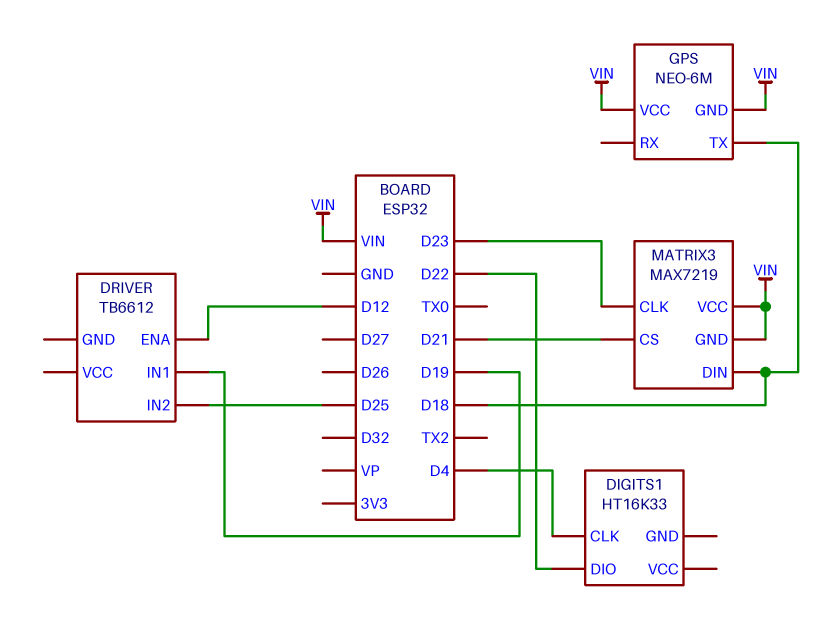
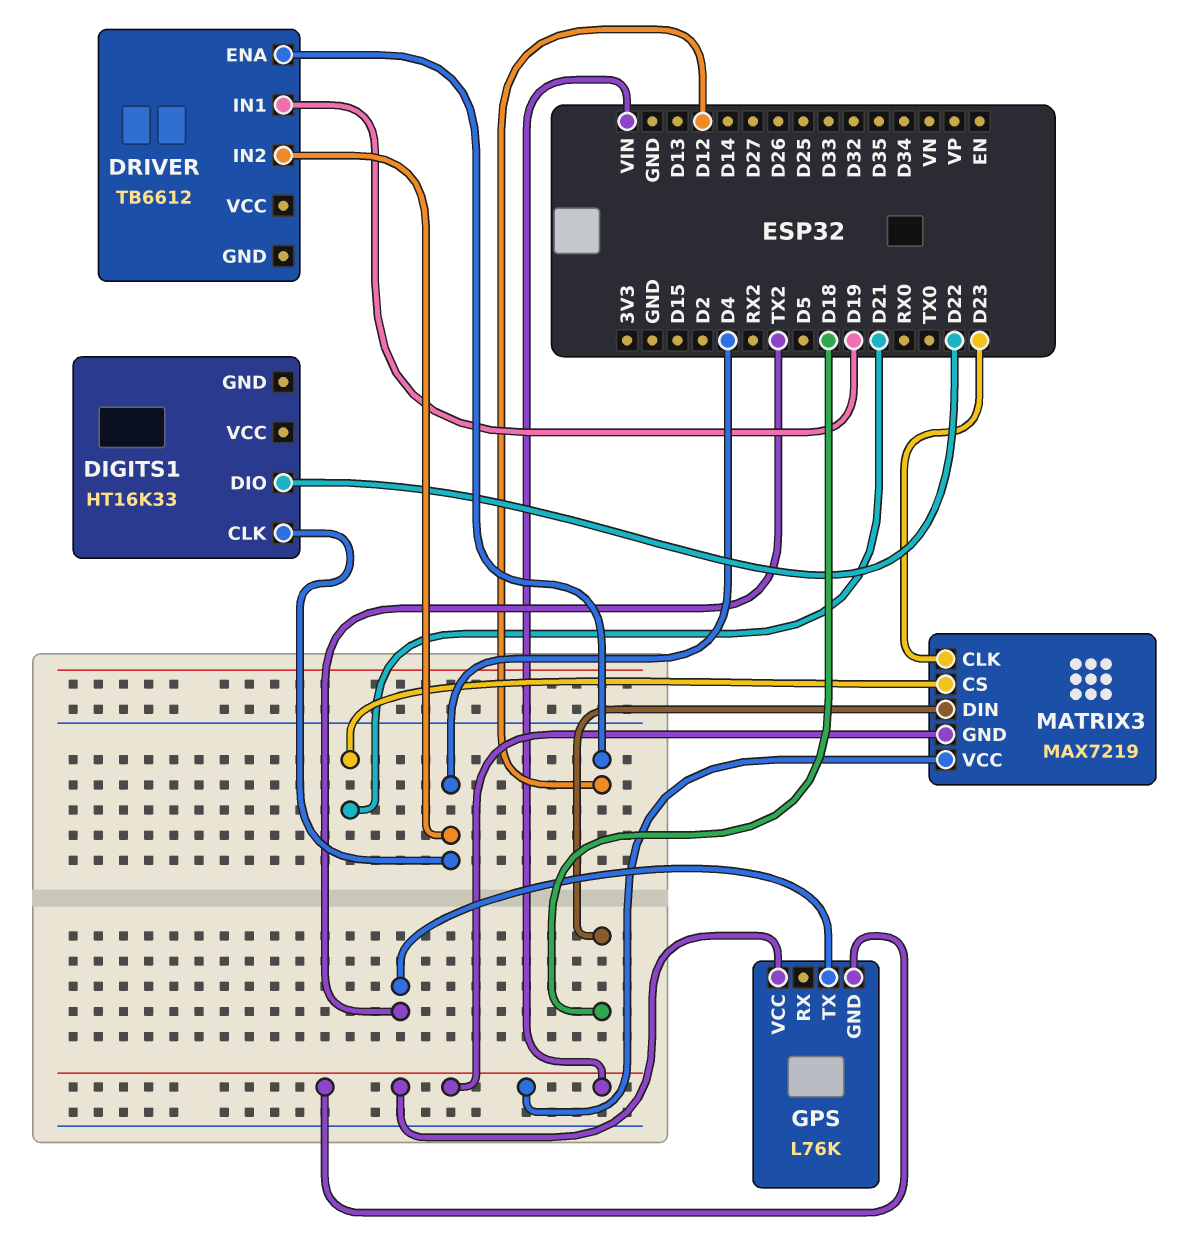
DRIVER pin IN2: D25 -> D4
GPS: NEO-6M -> L76K
GPS pin TX: D18 -> TX2

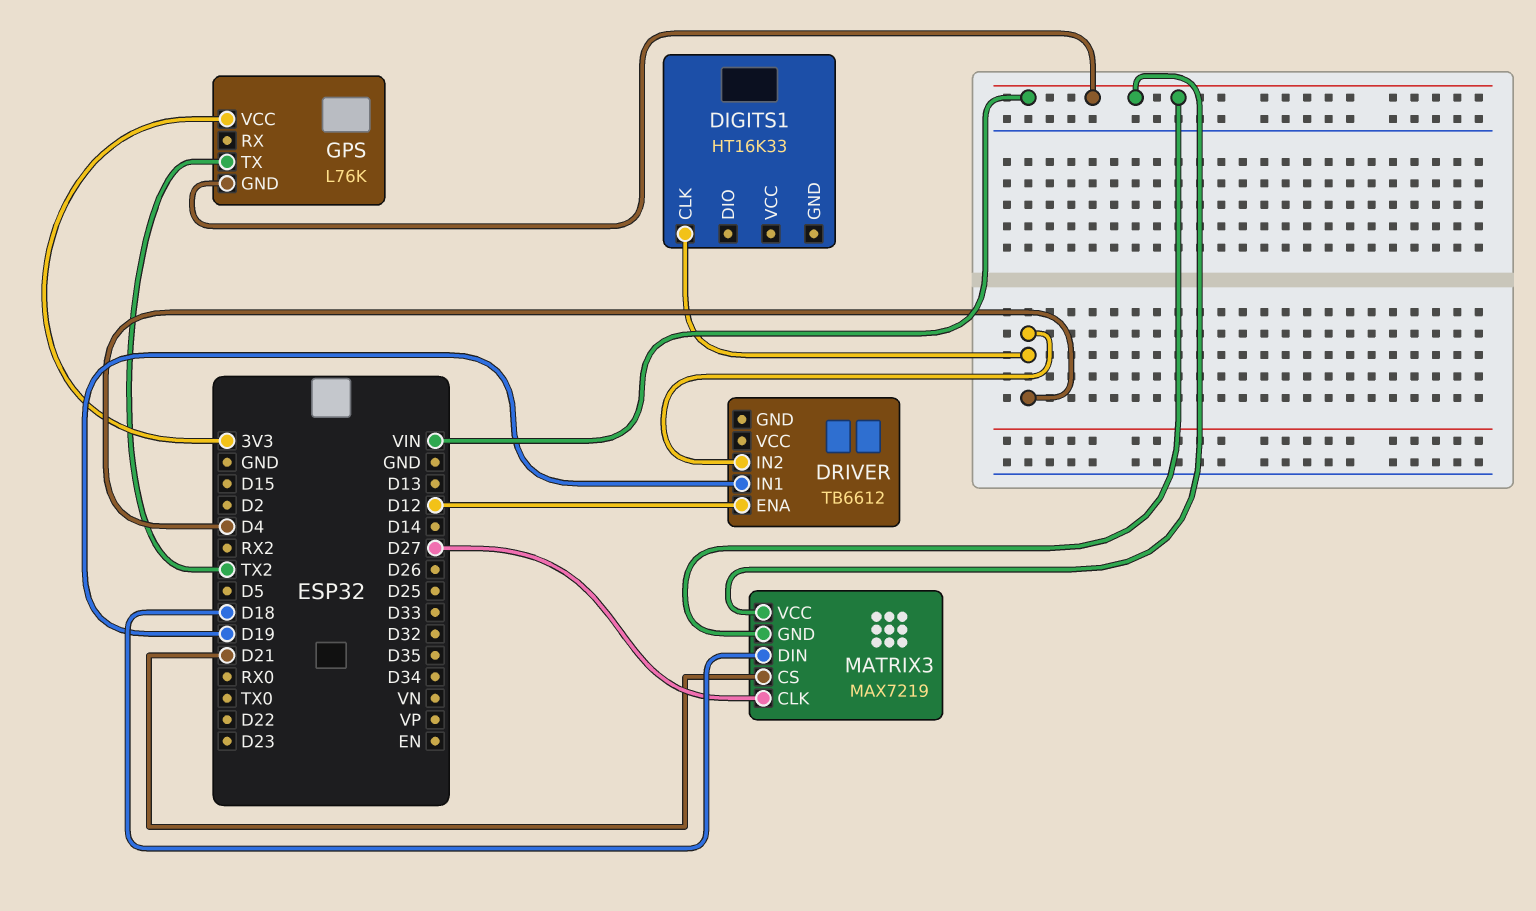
DIGITS1 pin DIO: D22 -> none
GPS pin VCC: VIN -> 3V3
MATRIX3 pin CLK: D23 -> D27

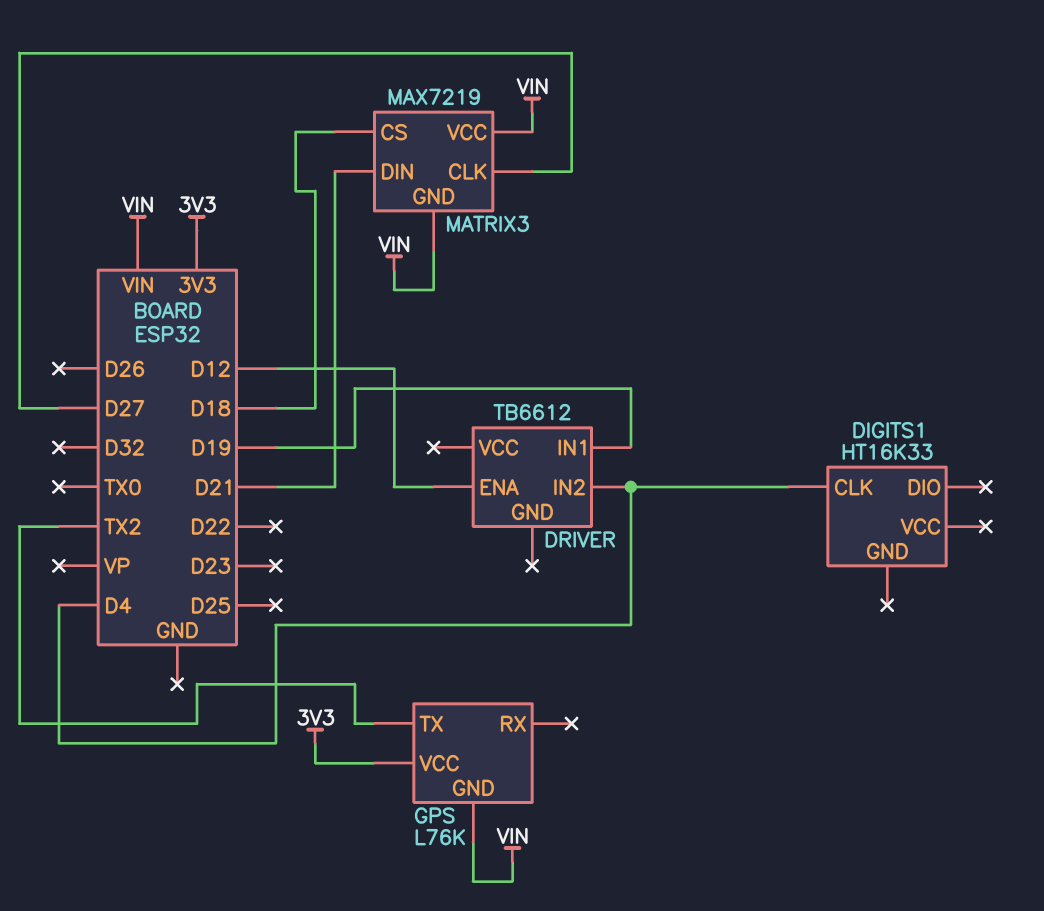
MATRIX3 pin CS: D21 -> D18
MATRIX3 pin DIN: D18 -> D21

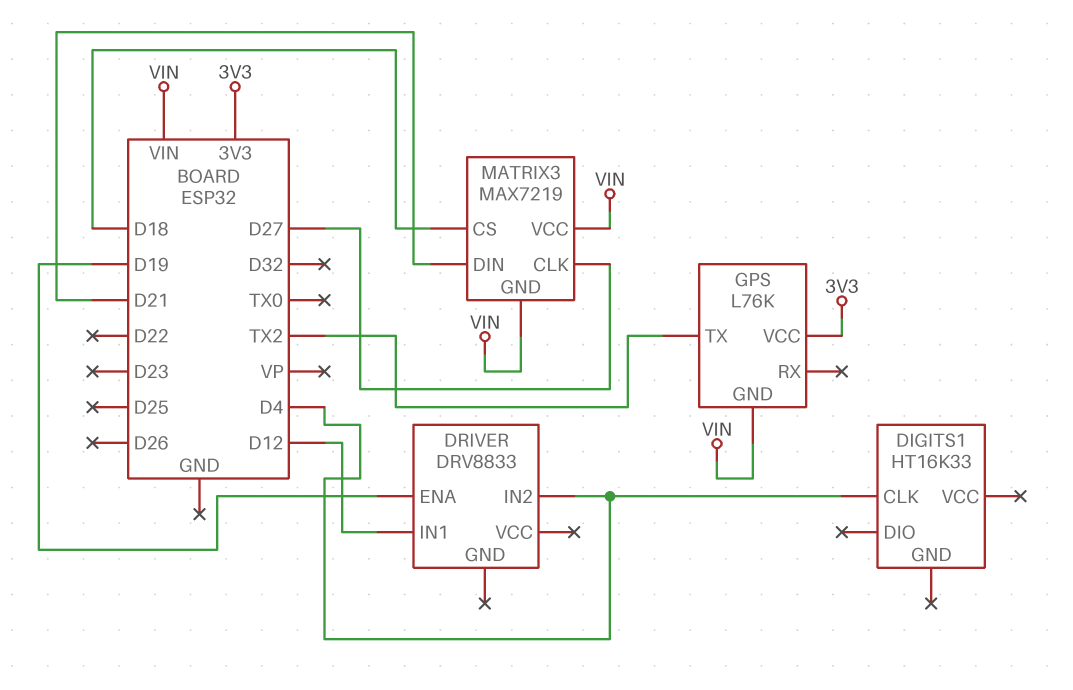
DRIVER: TB6612 -> DRV8833
DRIVER pin ENA: D12 -> D19
DRIVER pin IN1: D19 -> D12

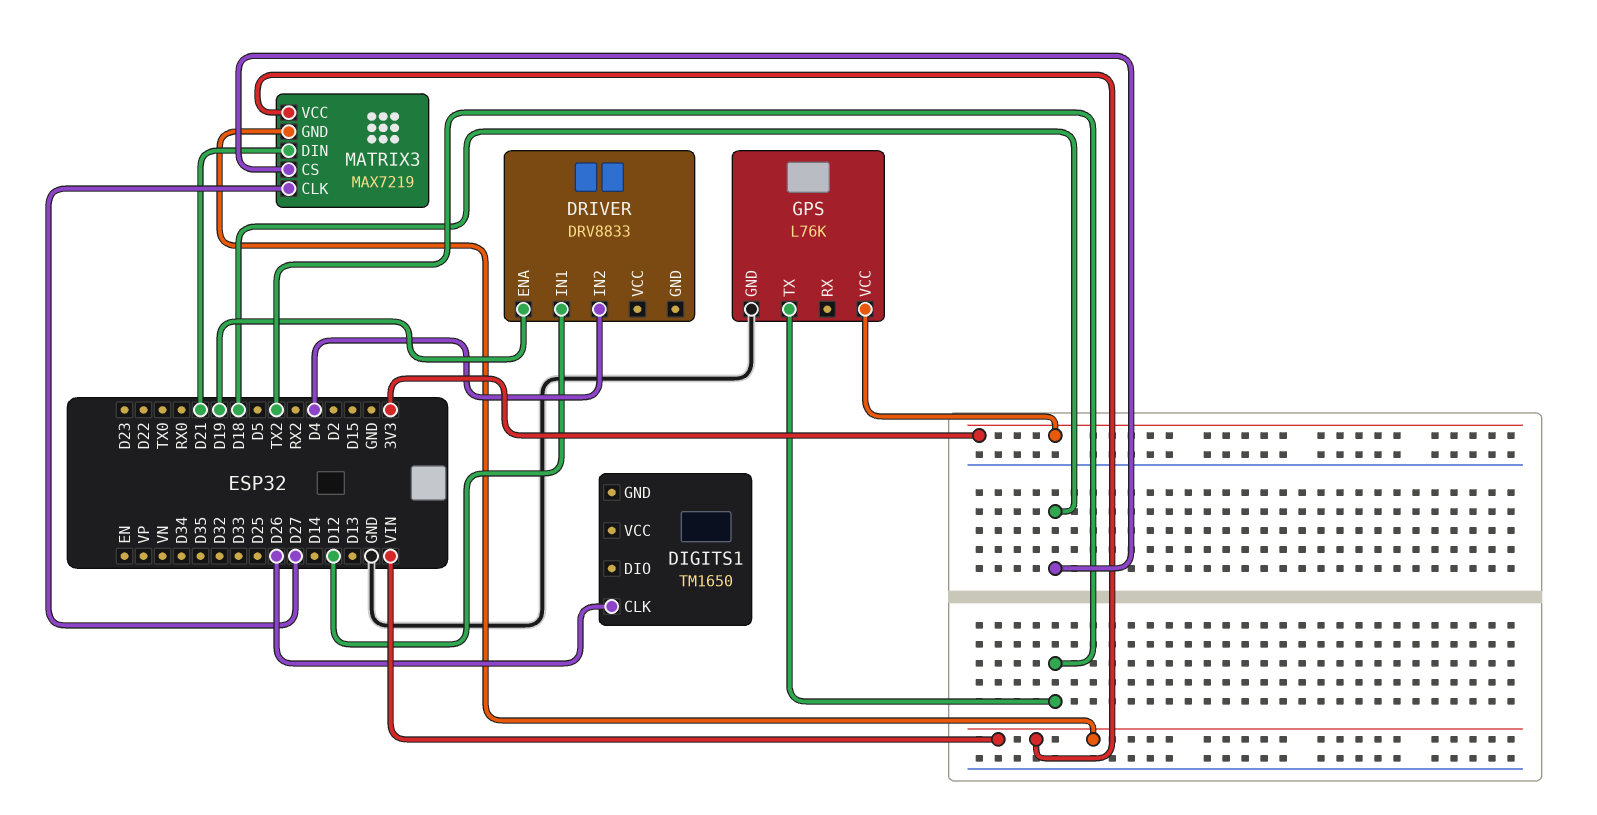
DIGITS1: HT16K33 -> TM1650
DIGITS1 pin CLK: D4 -> D26
GPS pin GND: VIN -> GND

